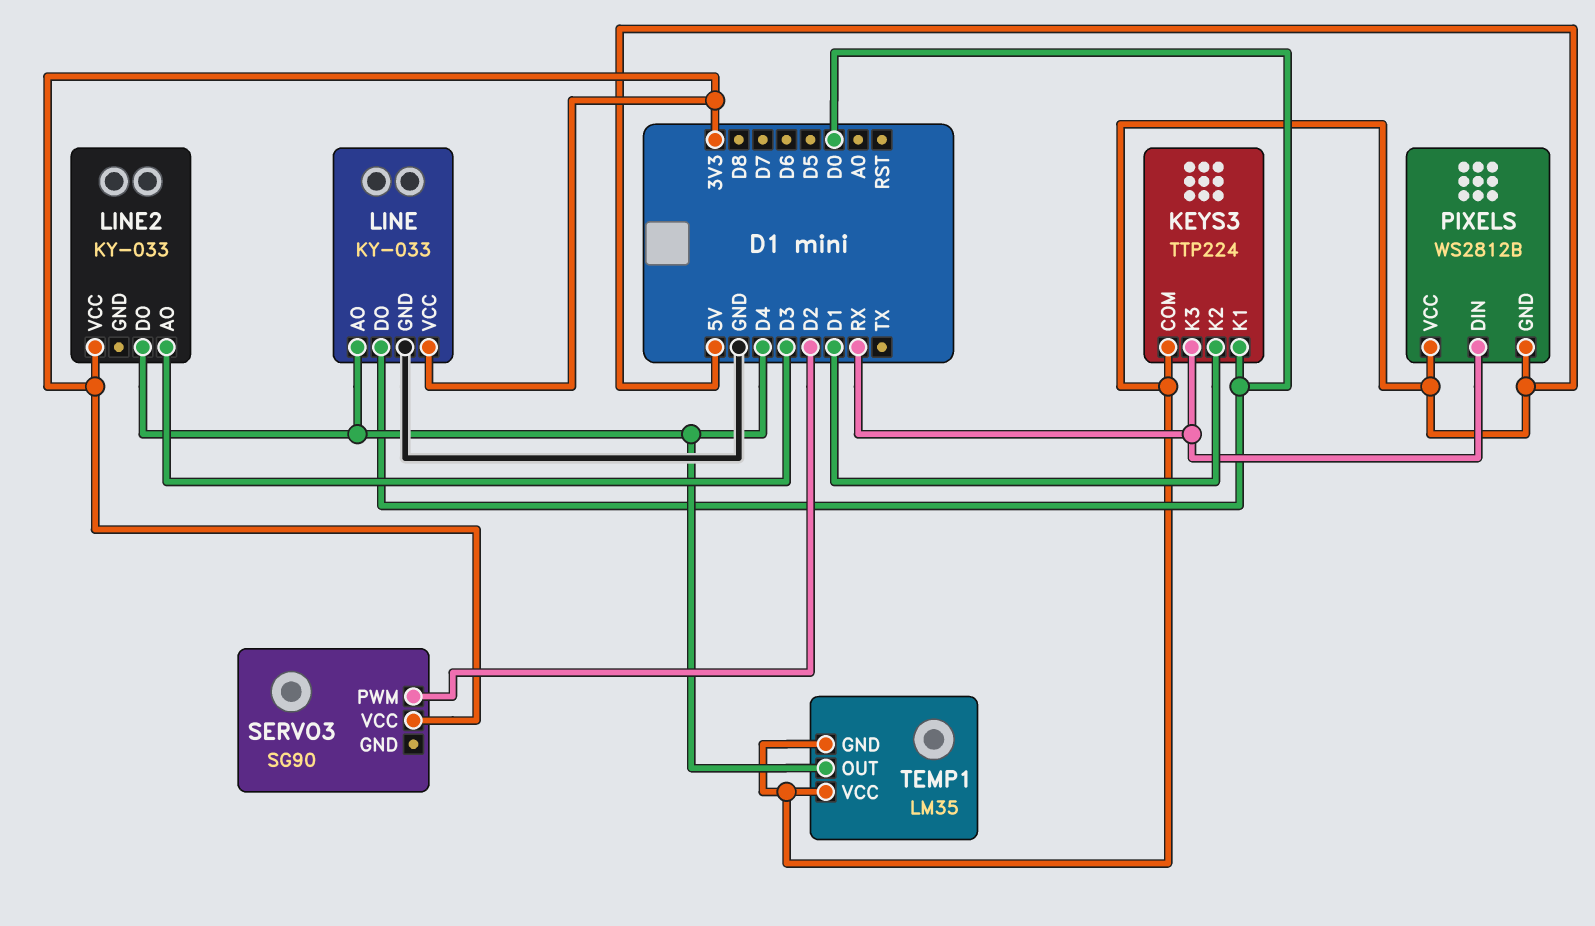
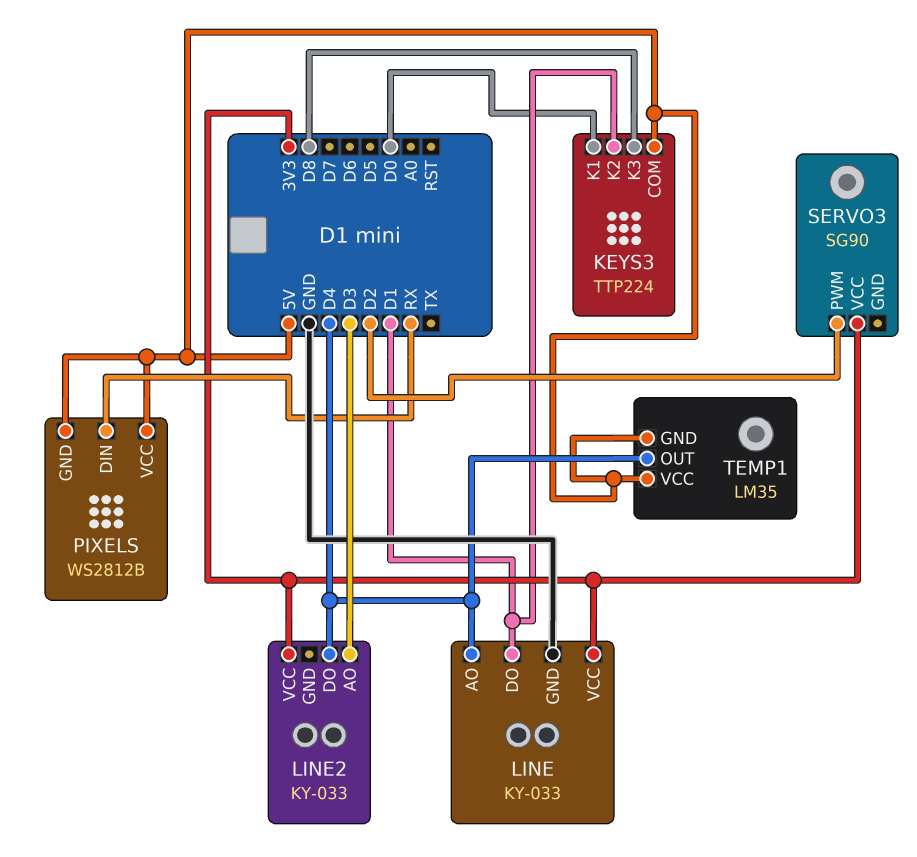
KEYS3 pin K3: RX -> D8
LINE pin DO: D0 -> D1

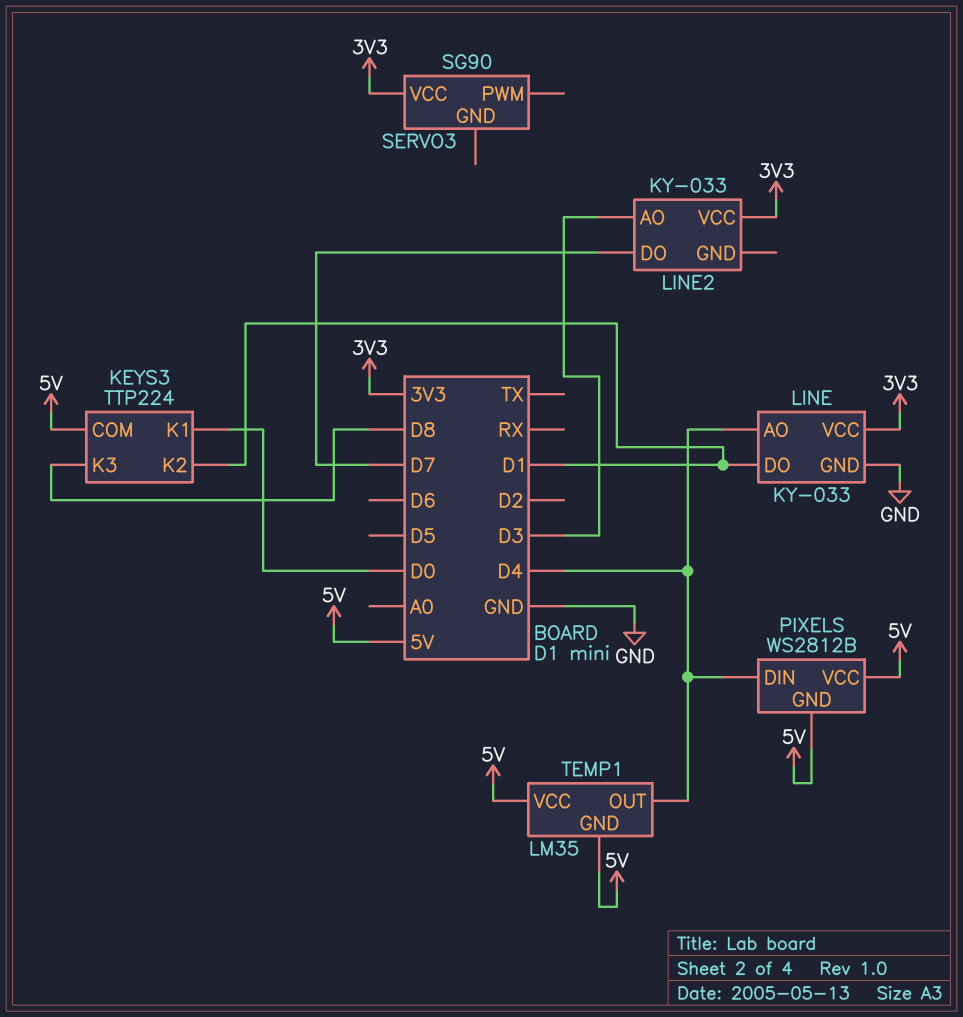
LINE2 pin DO: D4 -> D7
PIXELS pin DIN: RX -> D4
SERVO3 pin PWM: D2 -> none

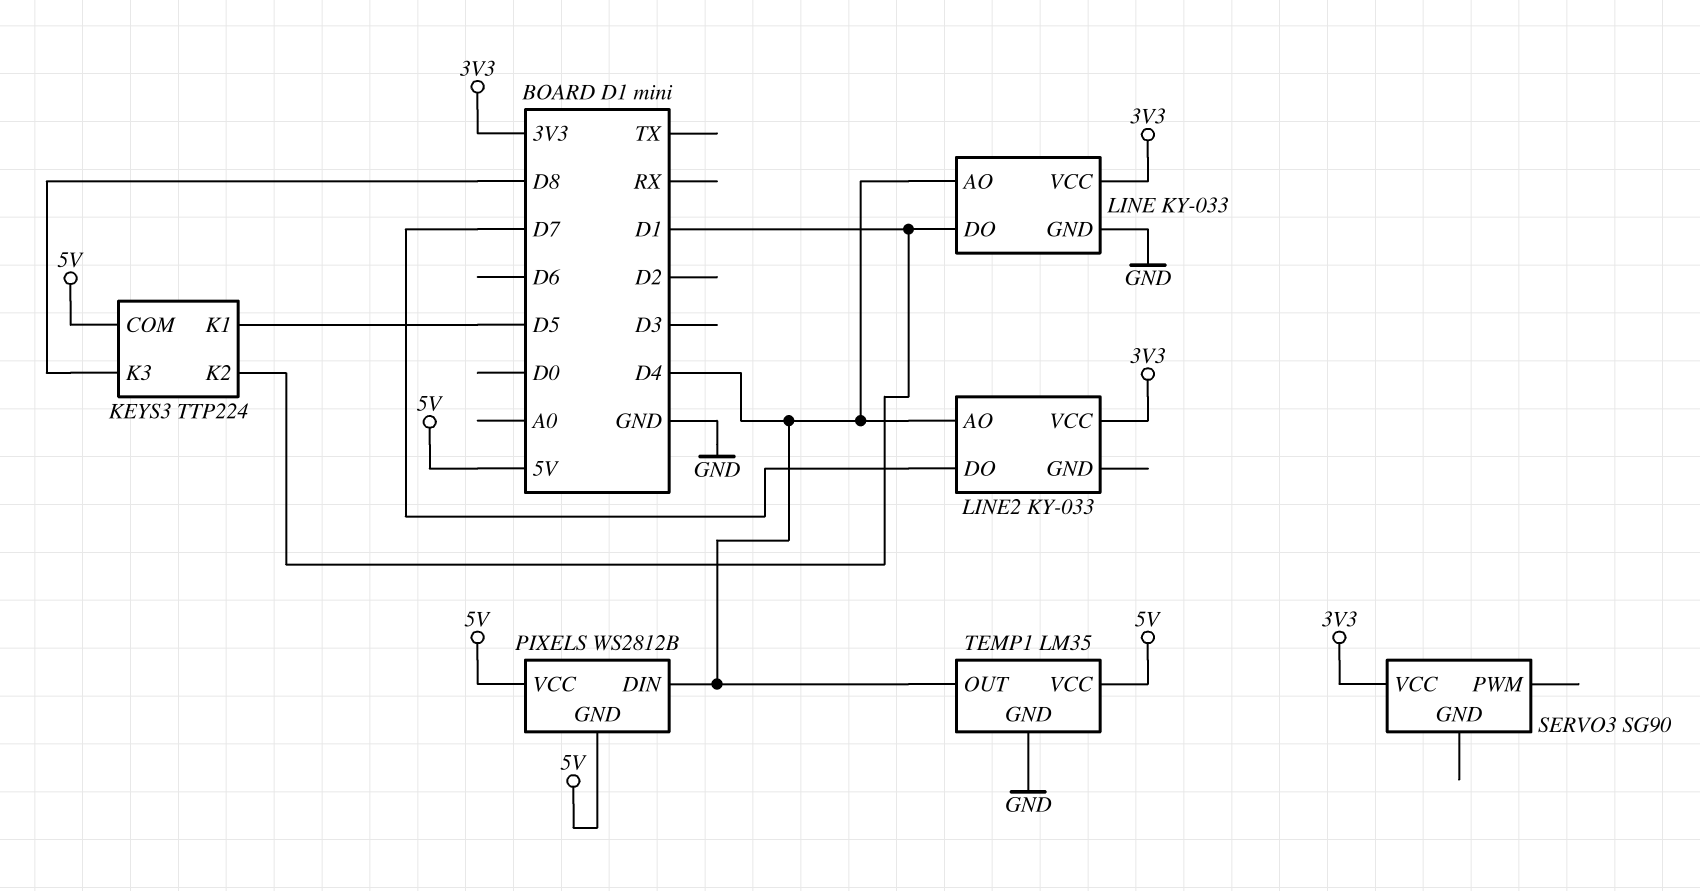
KEYS3 pin K1: D0 -> D5
LINE2 pin AO: D3 -> D4
TEMP1 pin GND: 5V -> GND

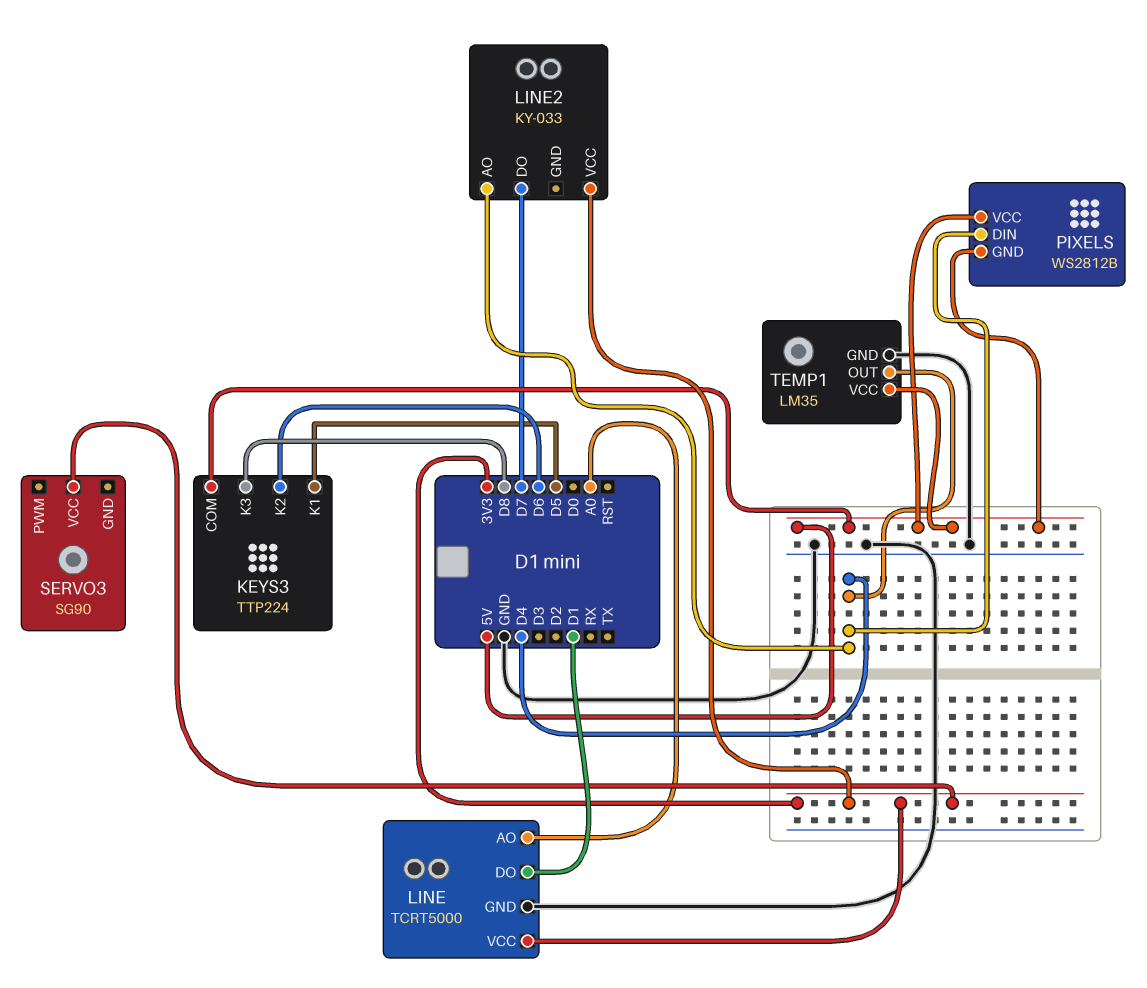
KEYS3 pin K2: D1 -> D6
LINE: KY-033 -> TCRT5000
LINE pin AO: D4 -> A0

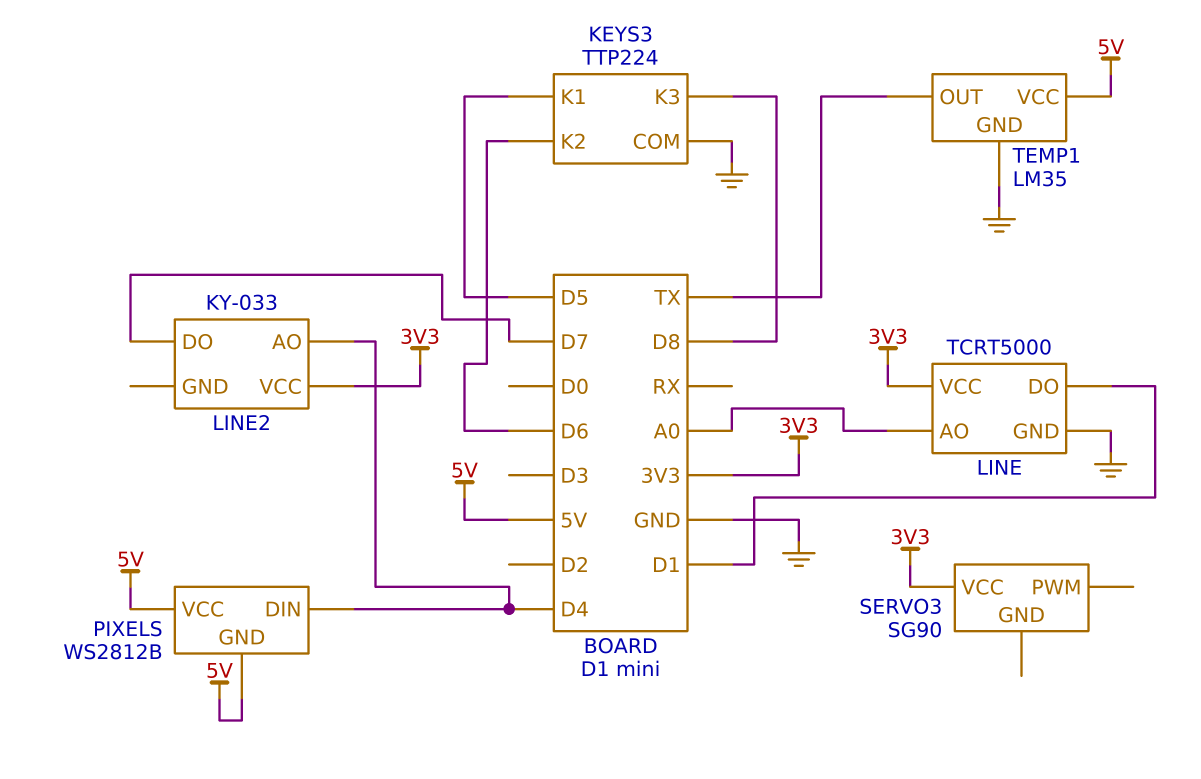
KEYS3 pin COM: 5V -> GND
TEMP1 pin OUT: D4 -> TX

